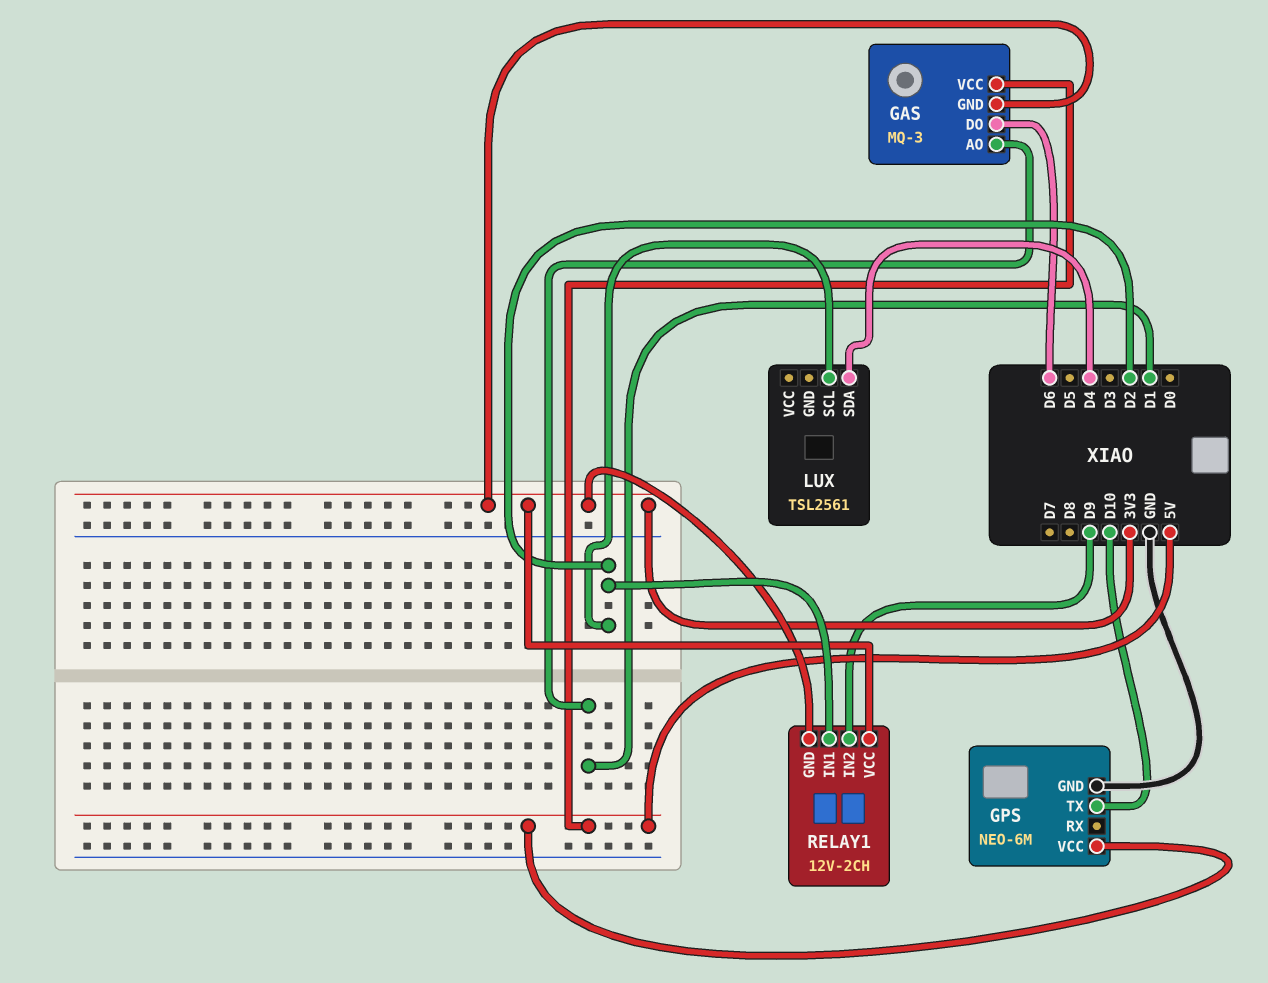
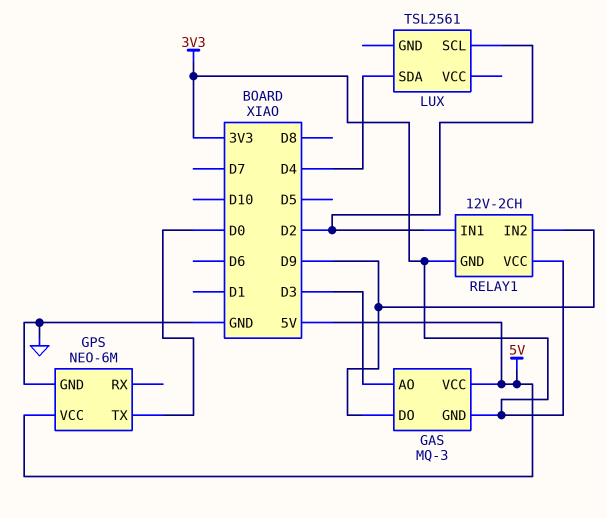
GAS pin AO: D1 -> D3
GAS pin DO: D6 -> D9
GPS pin TX: D10 -> D0

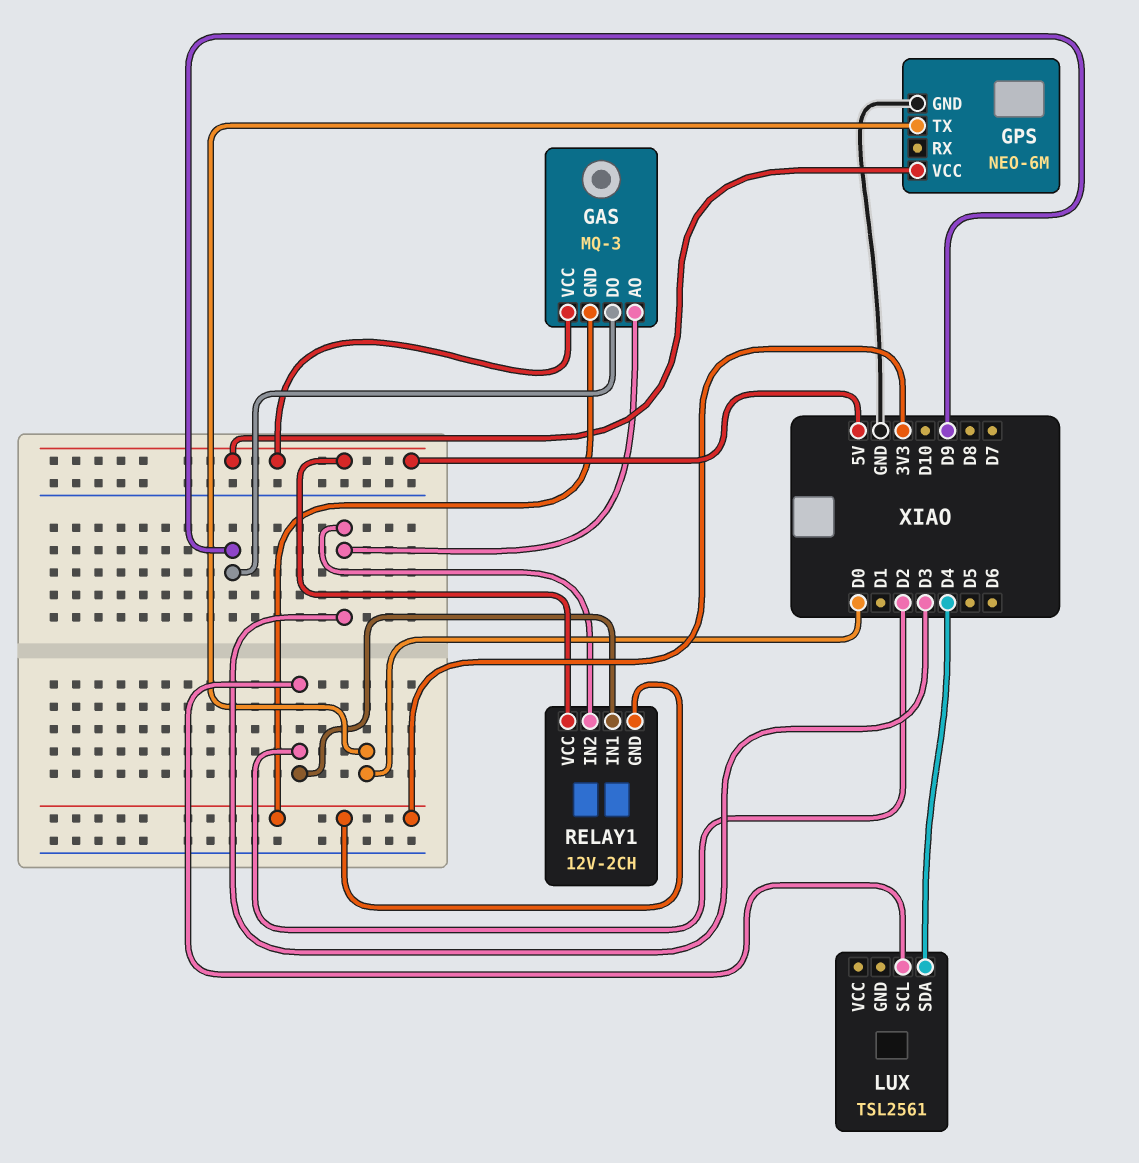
RELAY1 pin IN2: D9 -> D3
RELAY1 pin VCC: 3V3 -> 5V

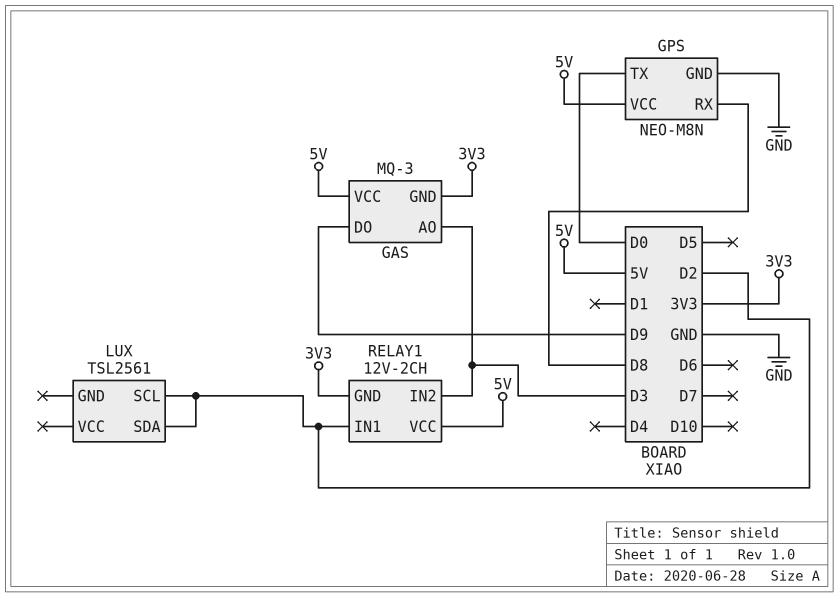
GPS: NEO-6M -> NEO-M8N
GPS pin RX: none -> D8
LUX pin SDA: D4 -> D2

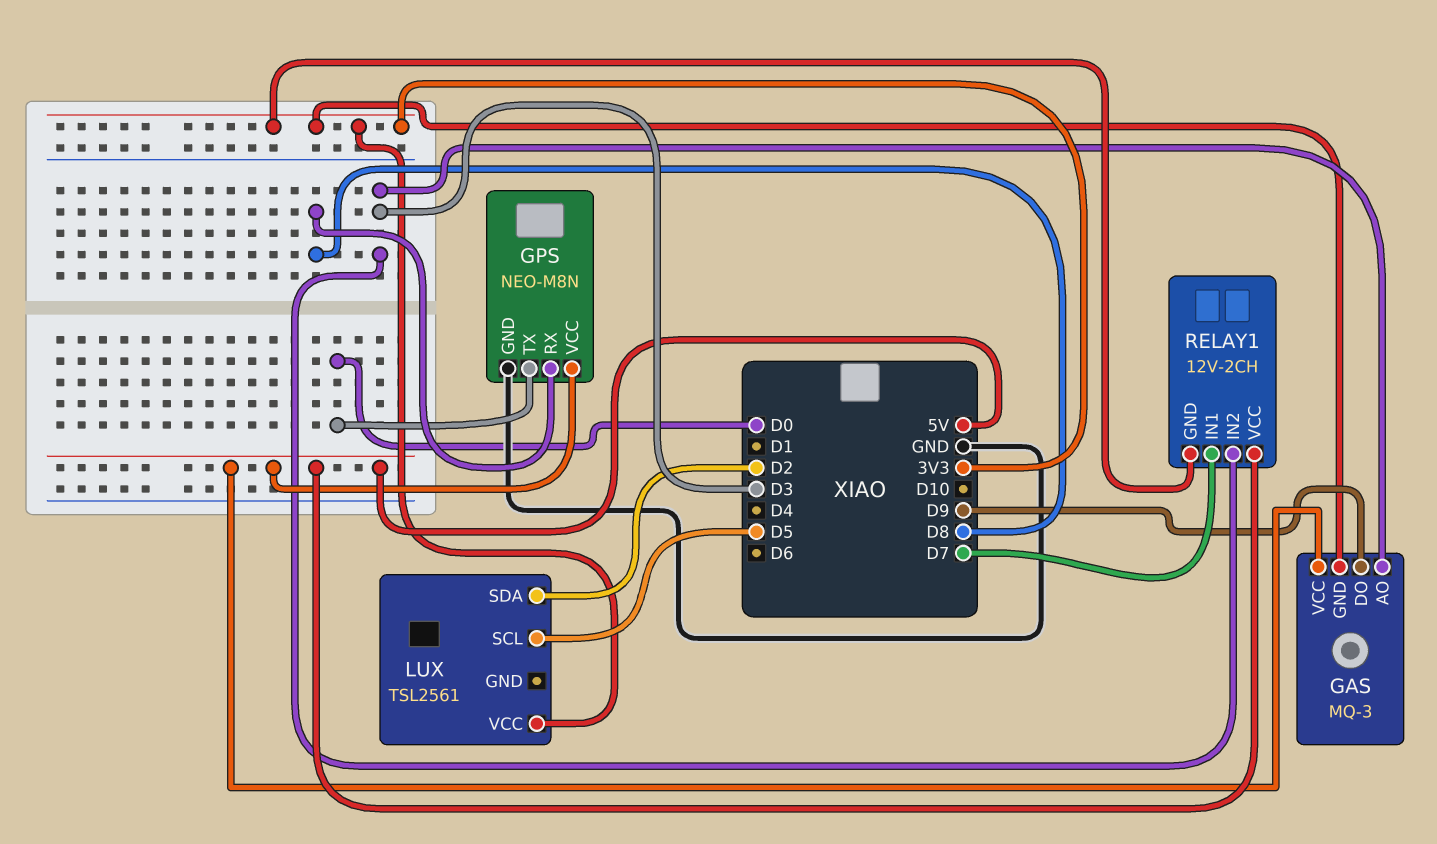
LUX pin SCL: D2 -> D5
LUX pin VCC: none -> 3V3
RELAY1 pin IN1: D2 -> D7

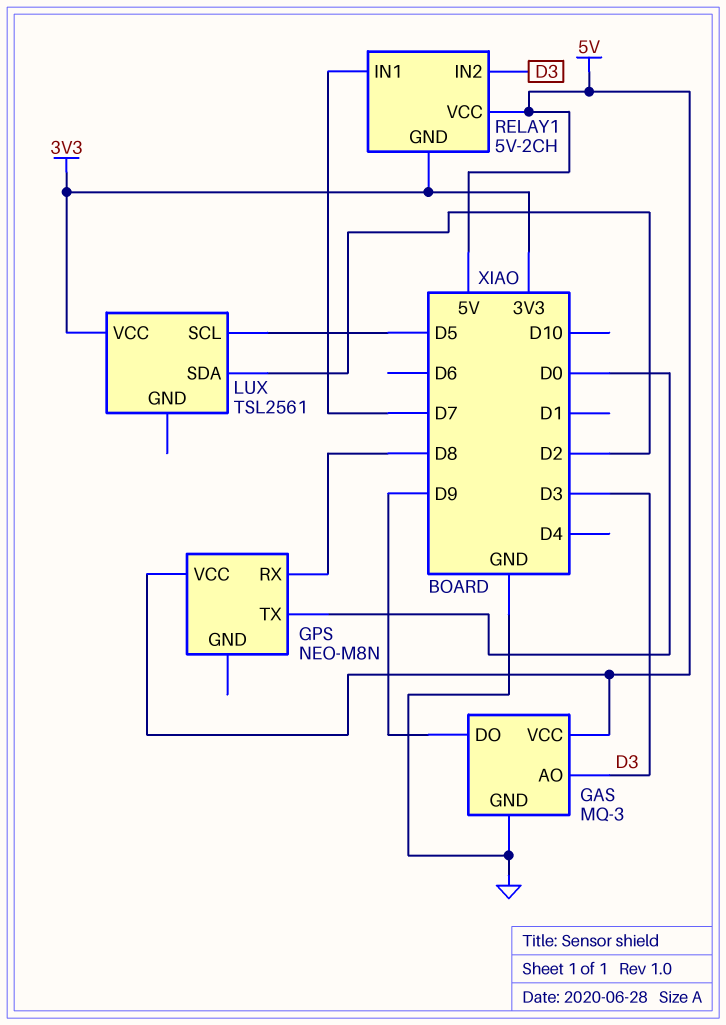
GAS pin GND: 3V3 -> GND
GPS pin GND: GND -> none
RELAY1: 12V-2CH -> 5V-2CH

